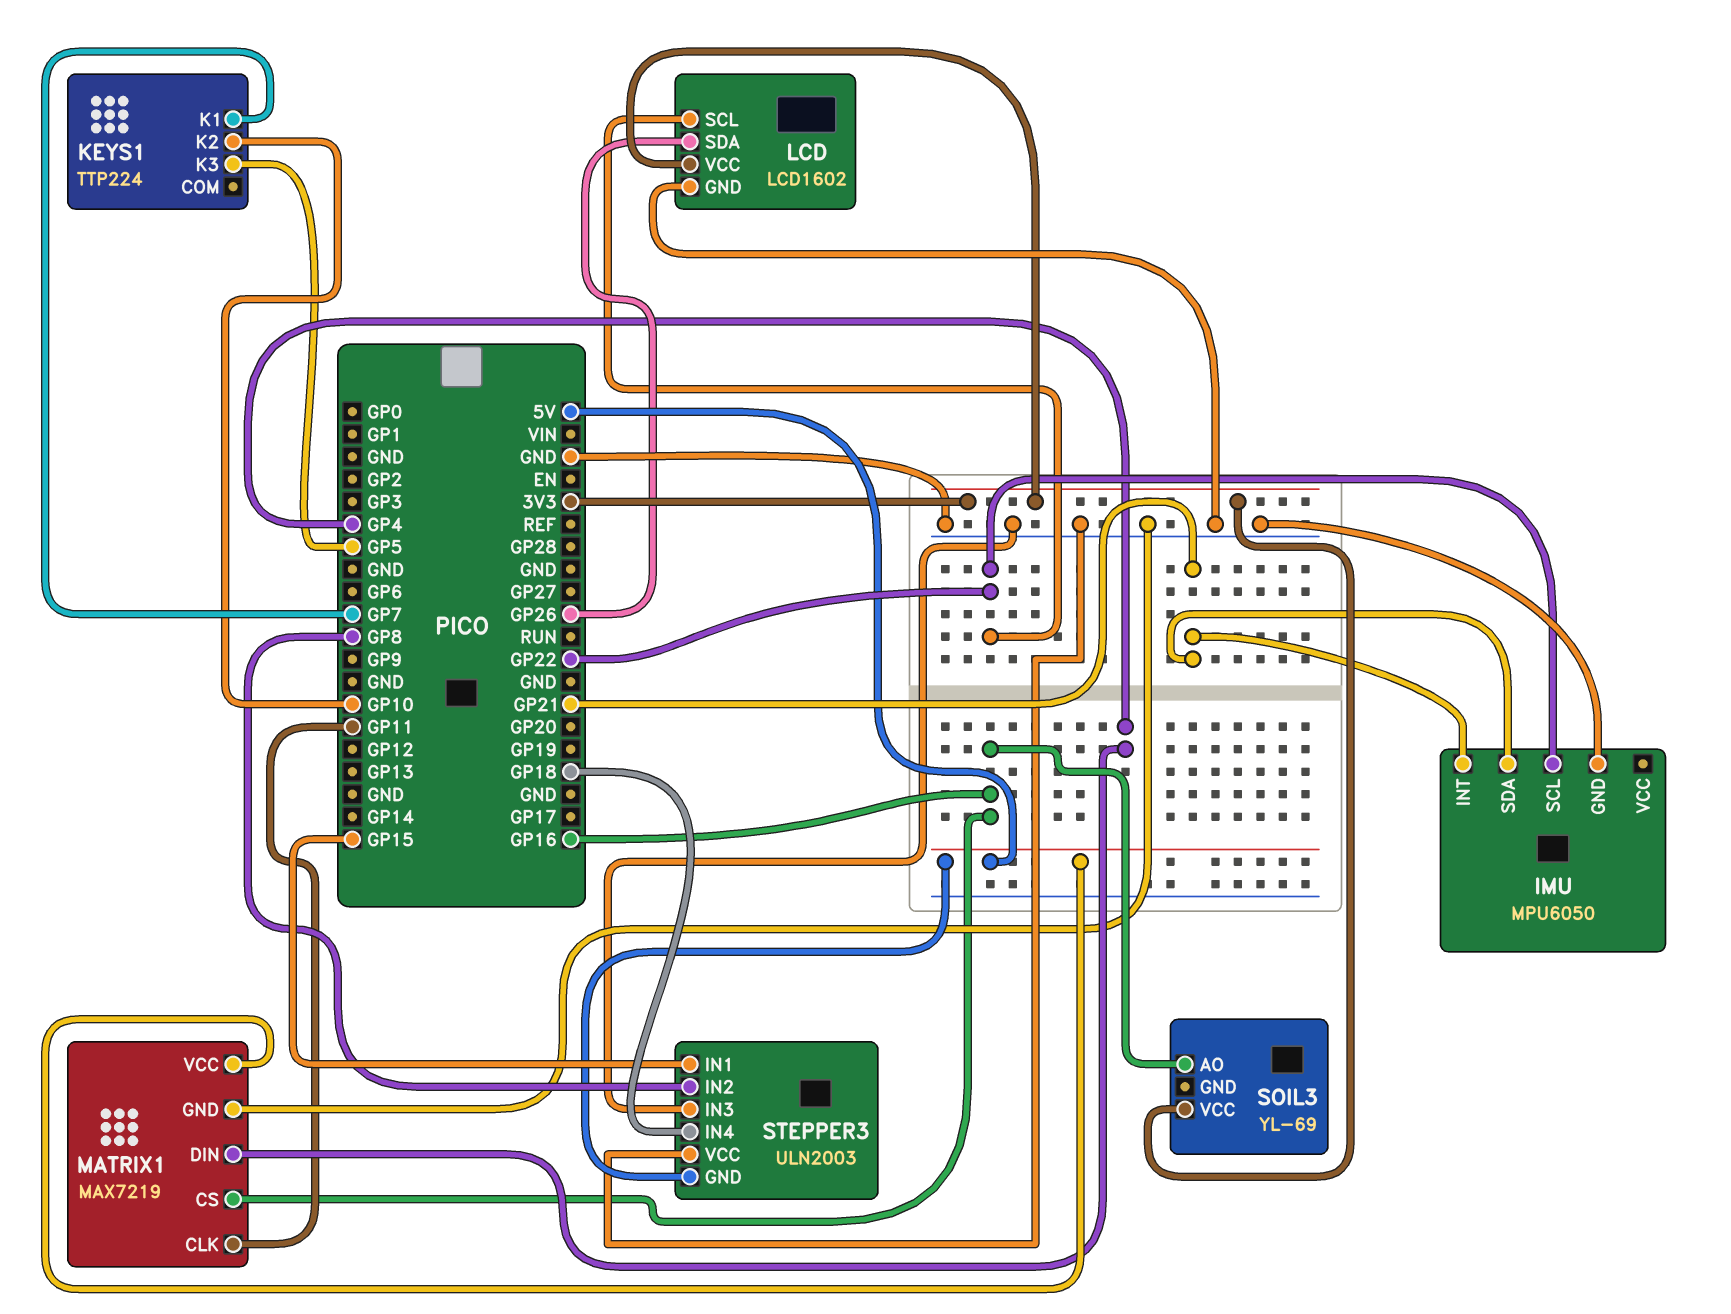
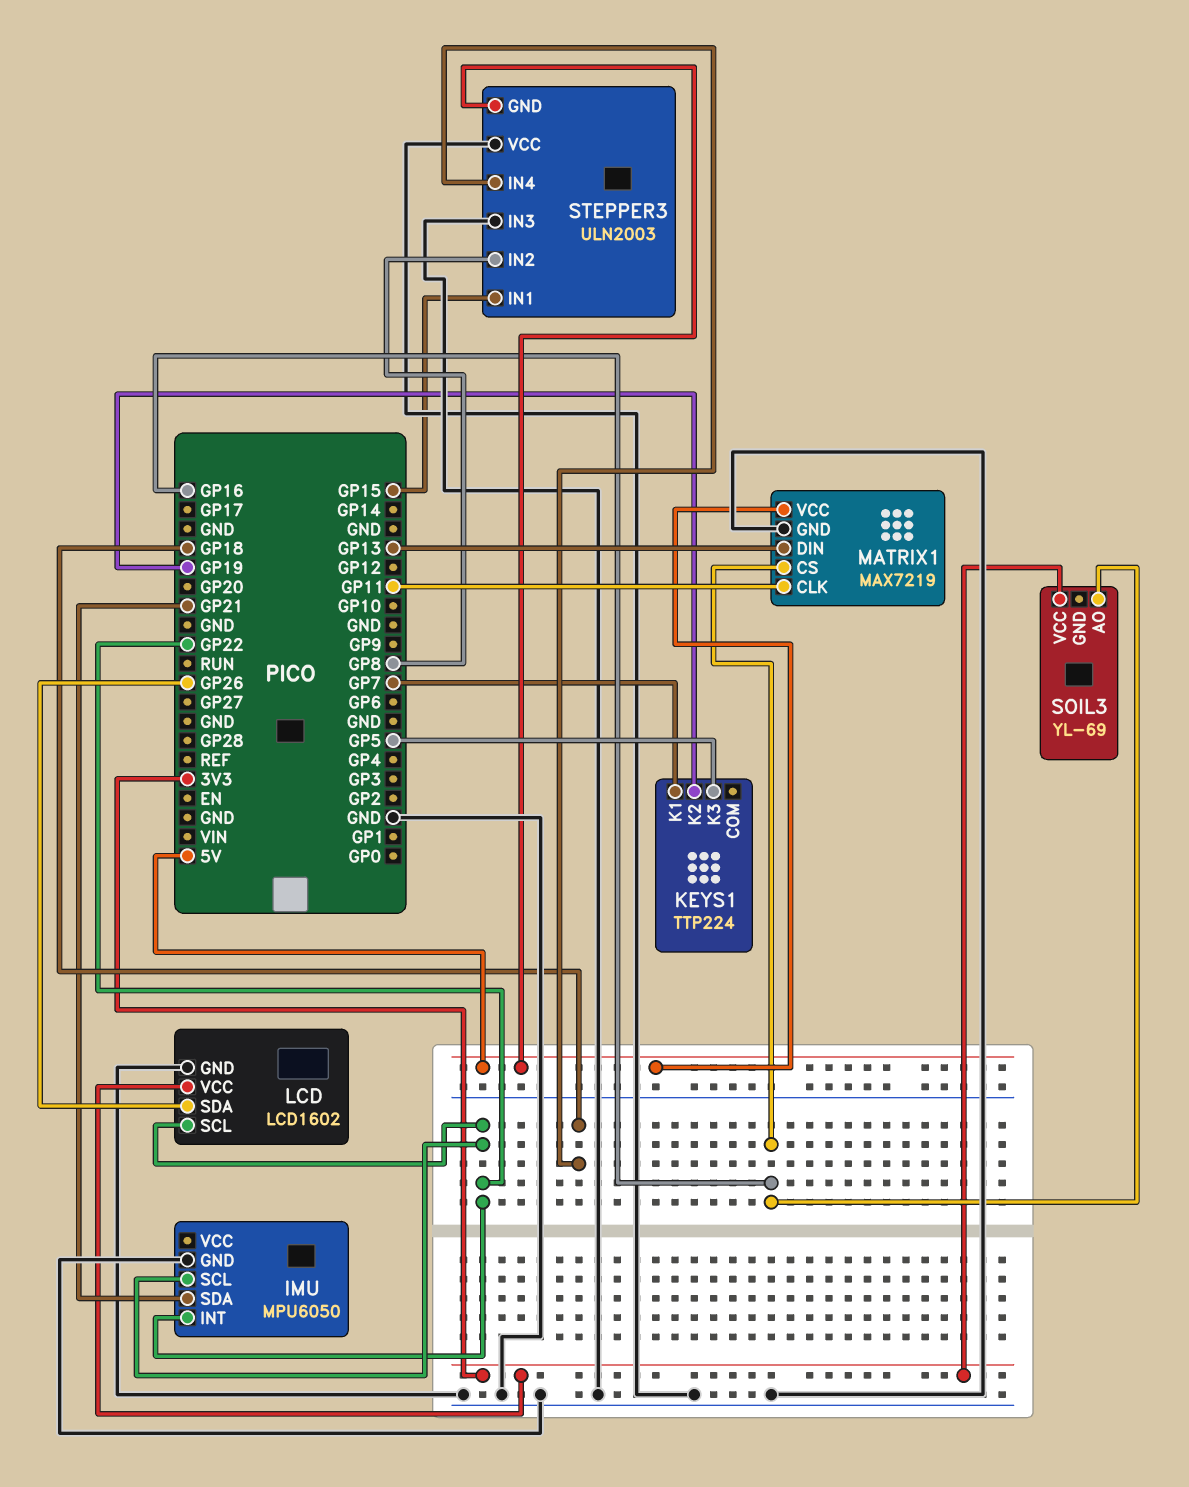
IMU pin INT: GP21 -> GP22
KEYS1 pin K2: GP10 -> GP19
MATRIX1 pin DIN: GP4 -> GP13

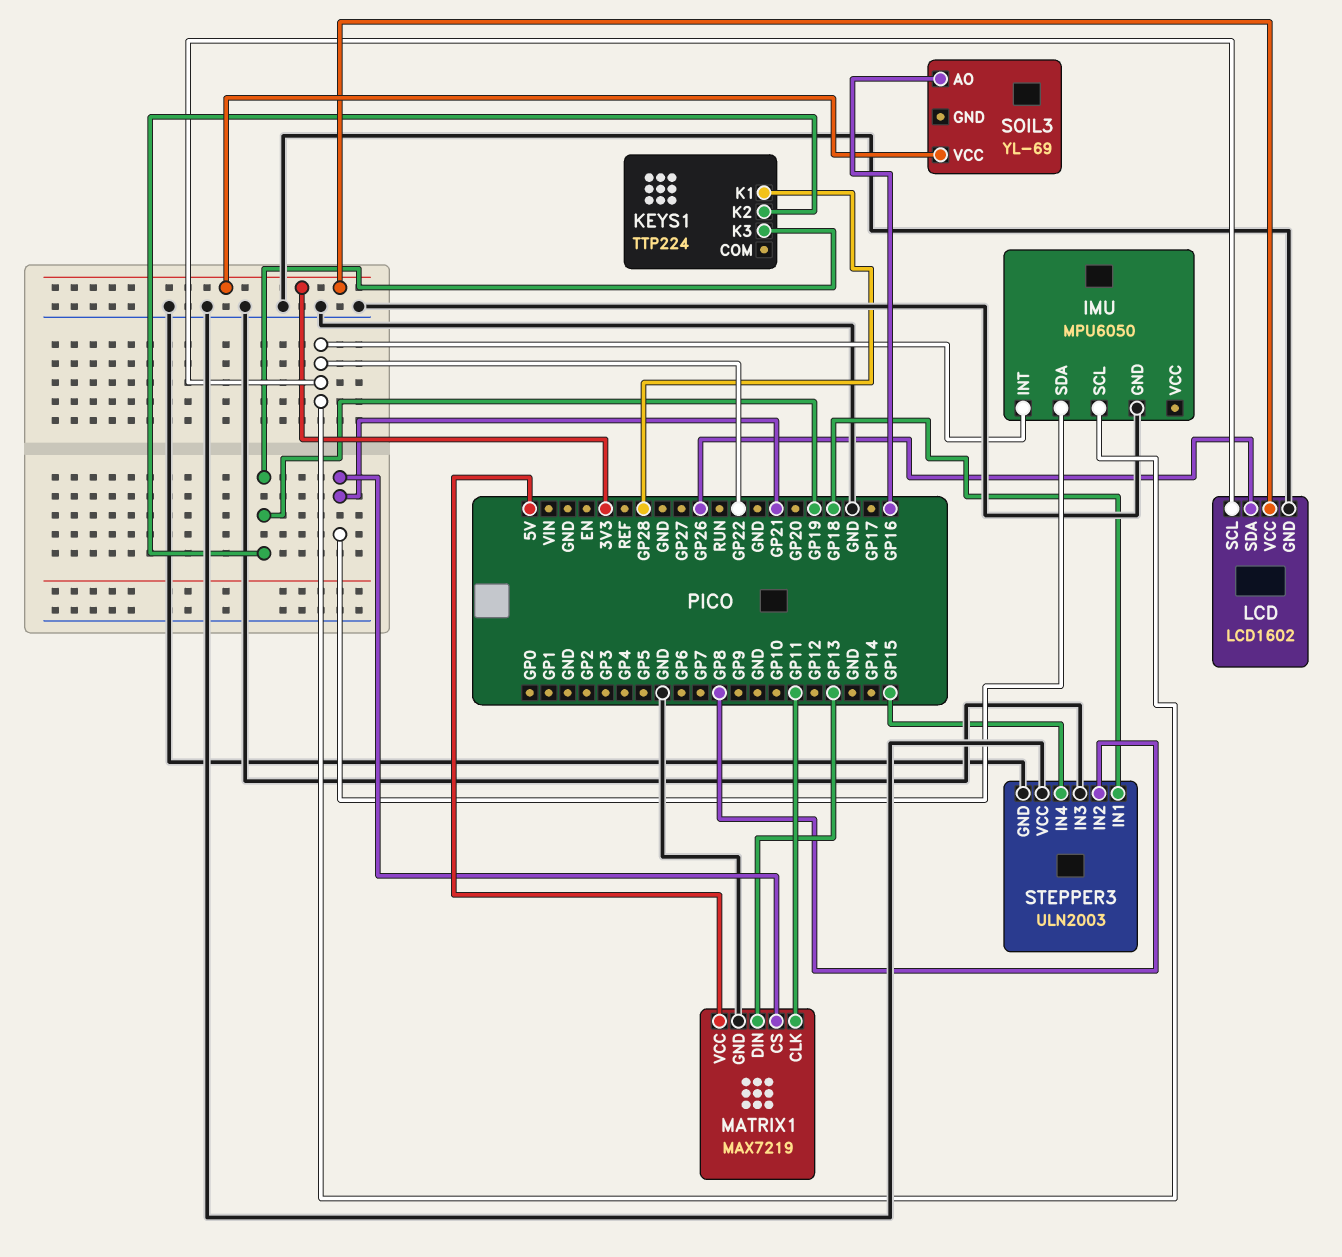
KEYS1 pin K1: GP7 -> GP28
KEYS1 pin K3: GP5 -> GP19
MATRIX1 pin CS: GP16 -> GP21
STEPPER3 pin GND: 5V -> GND
STEPPER3 pin IN1: GP15 -> GP18
STEPPER3 pin IN4: GP18 -> GP15

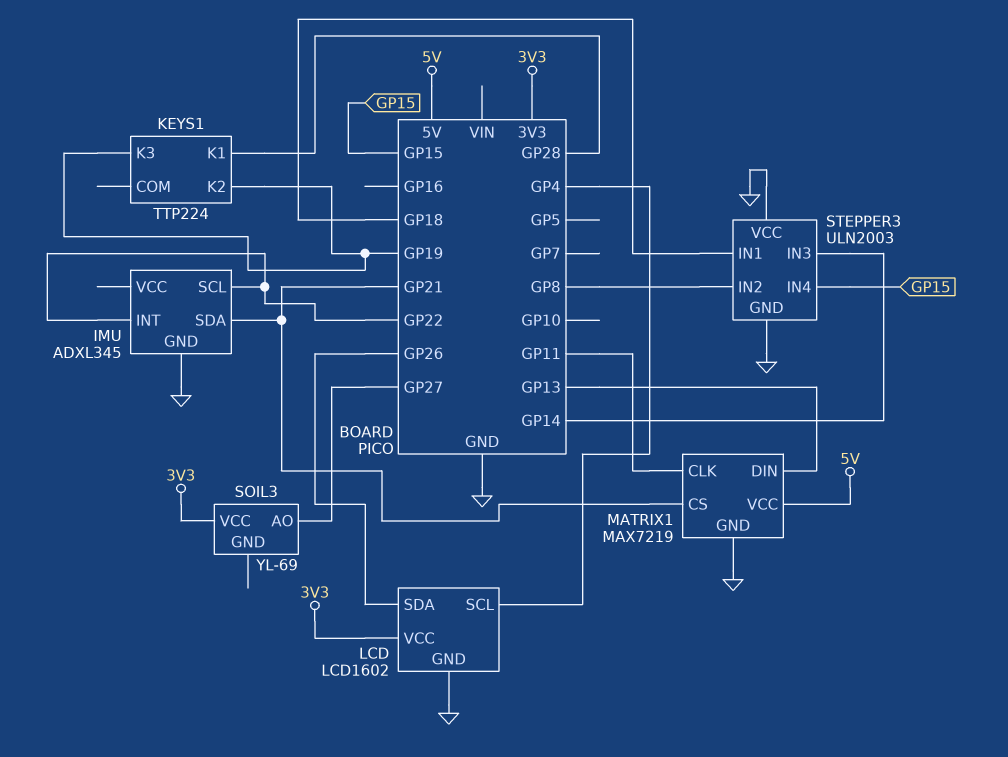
IMU: MPU6050 -> ADXL345
LCD pin SCL: GP22 -> GP4
SOIL3 pin AO: GP16 -> GP27
STEPPER3 pin IN3: GND -> GP14

